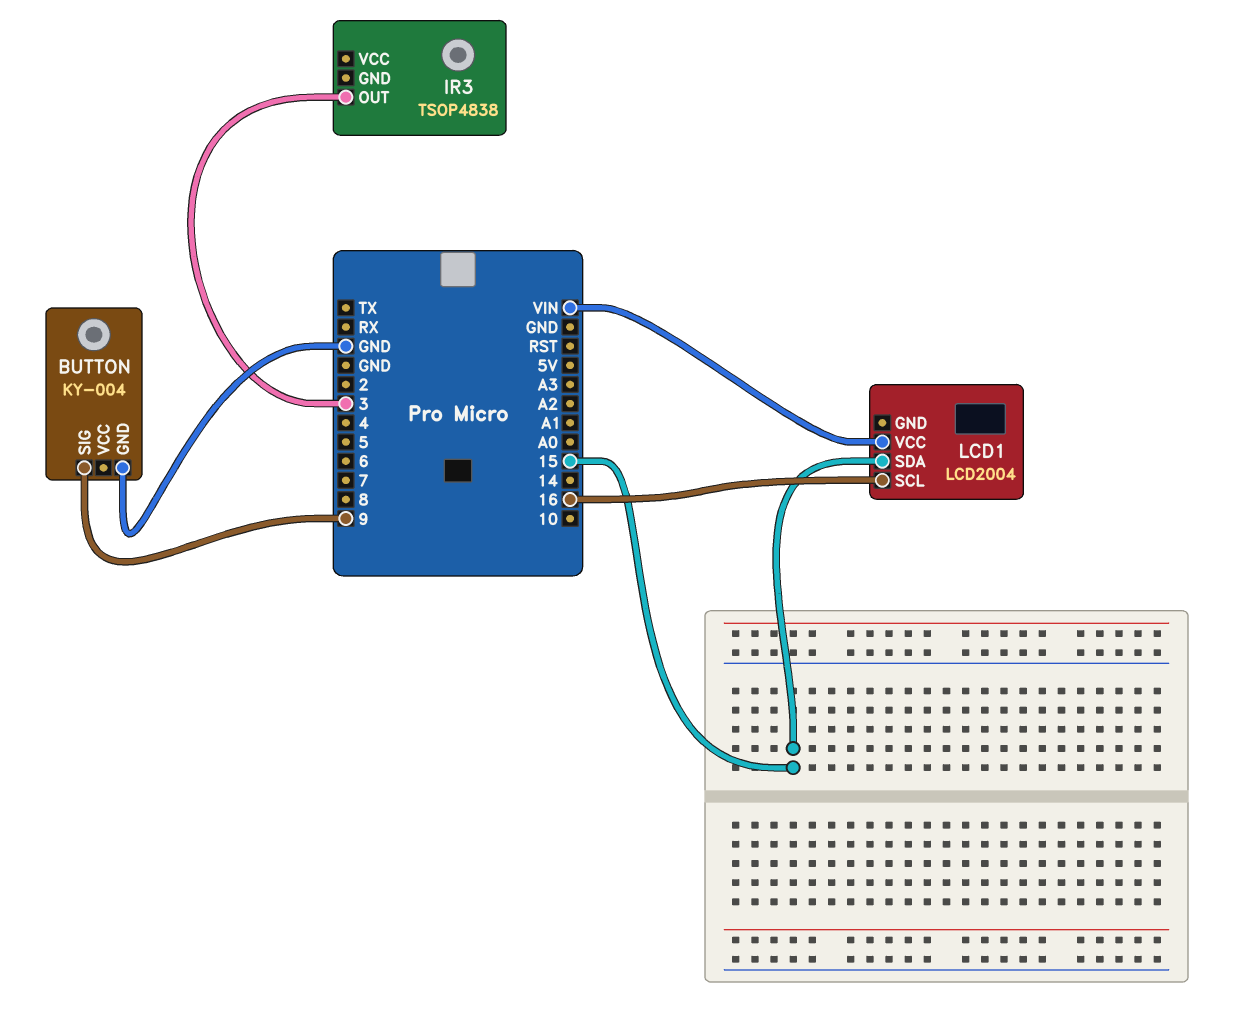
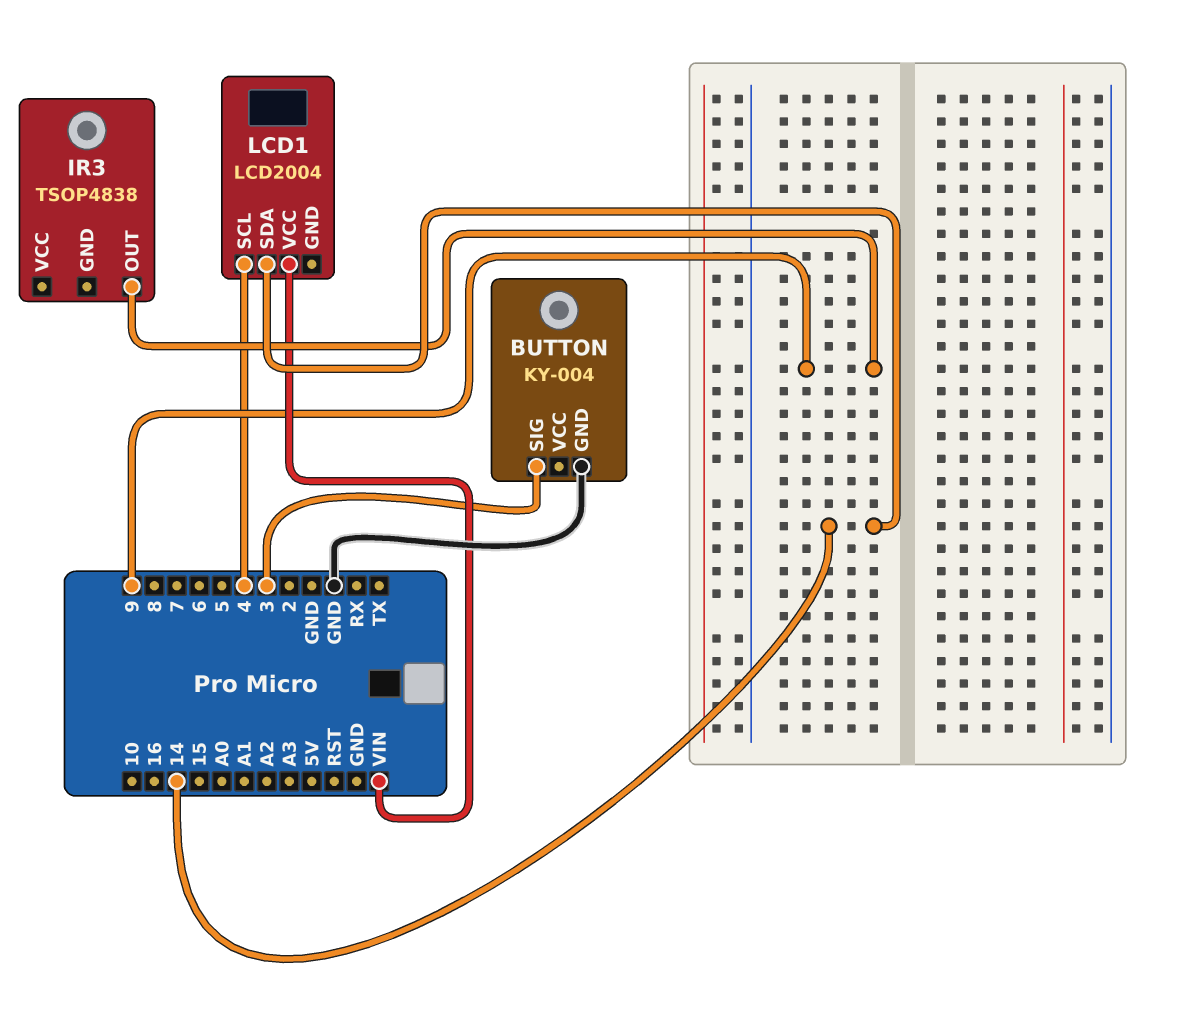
BUTTON pin SIG: 9 -> 3
IR3 pin OUT: 3 -> 9
LCD1 pin SCL: 16 -> 4
LCD1 pin SDA: 15 -> 14

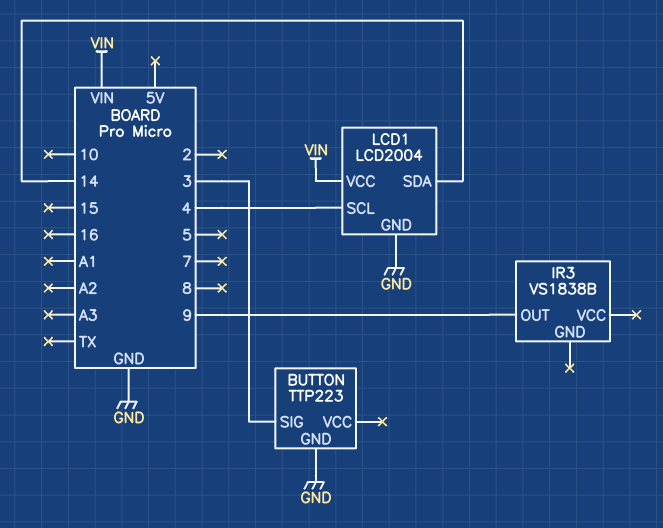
BUTTON: KY-004 -> TTP223
IR3: TSOP4838 -> VS1838B
LCD1 pin GND: none -> GND

